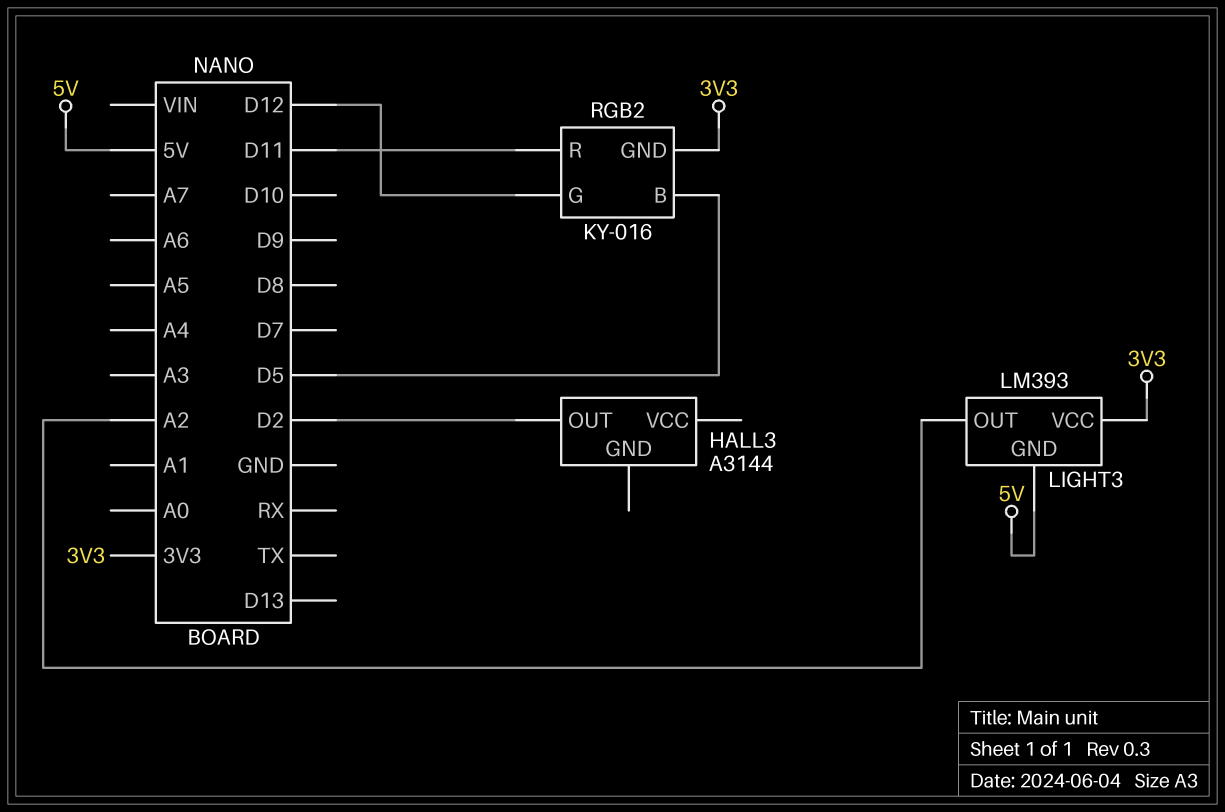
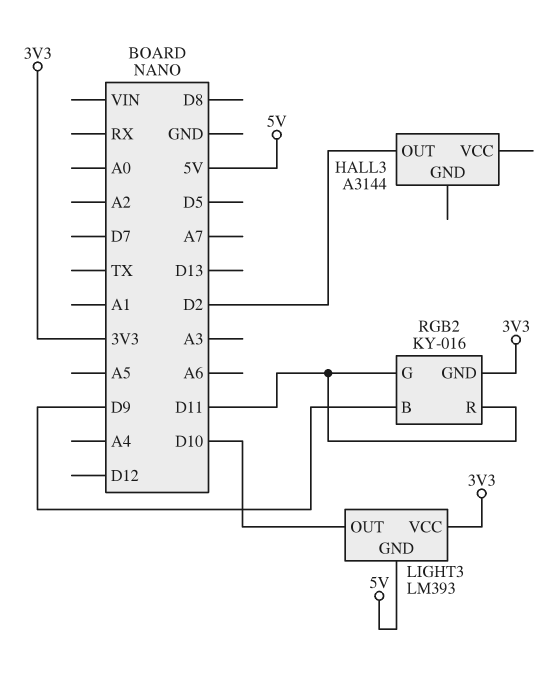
LIGHT3 pin OUT: A2 -> D10
RGB2 pin B: D5 -> D9
RGB2 pin G: D12 -> D11

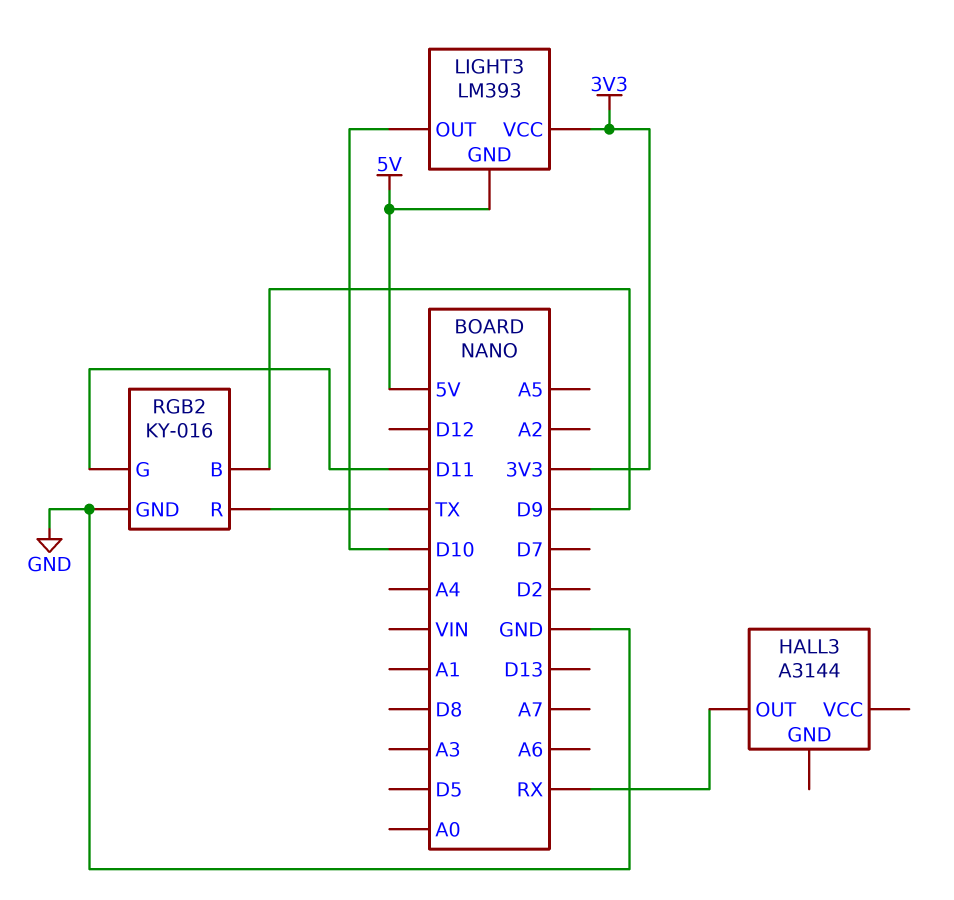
HALL3 pin OUT: D2 -> RX
RGB2 pin GND: 3V3 -> GND
RGB2 pin R: D11 -> TX

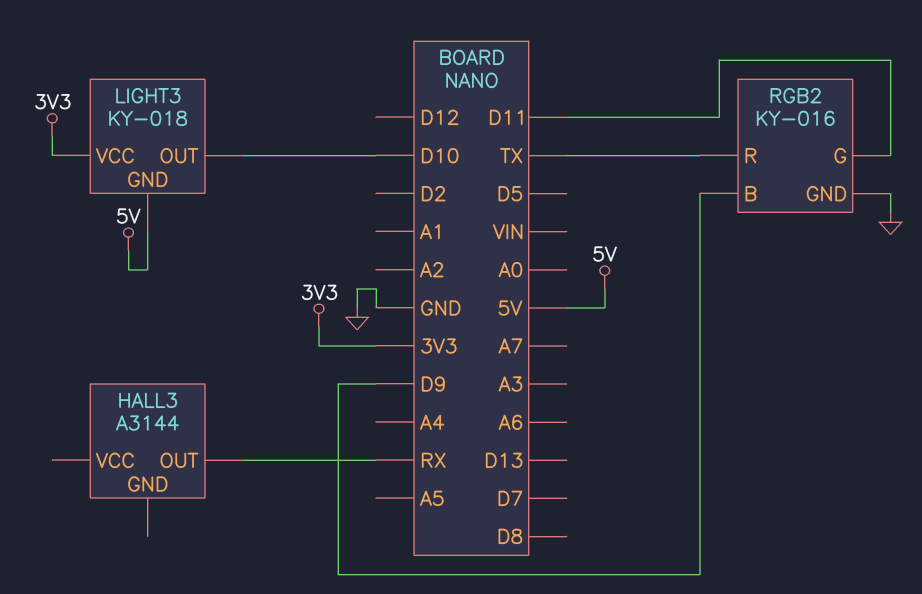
LIGHT3: LM393 -> KY-018

